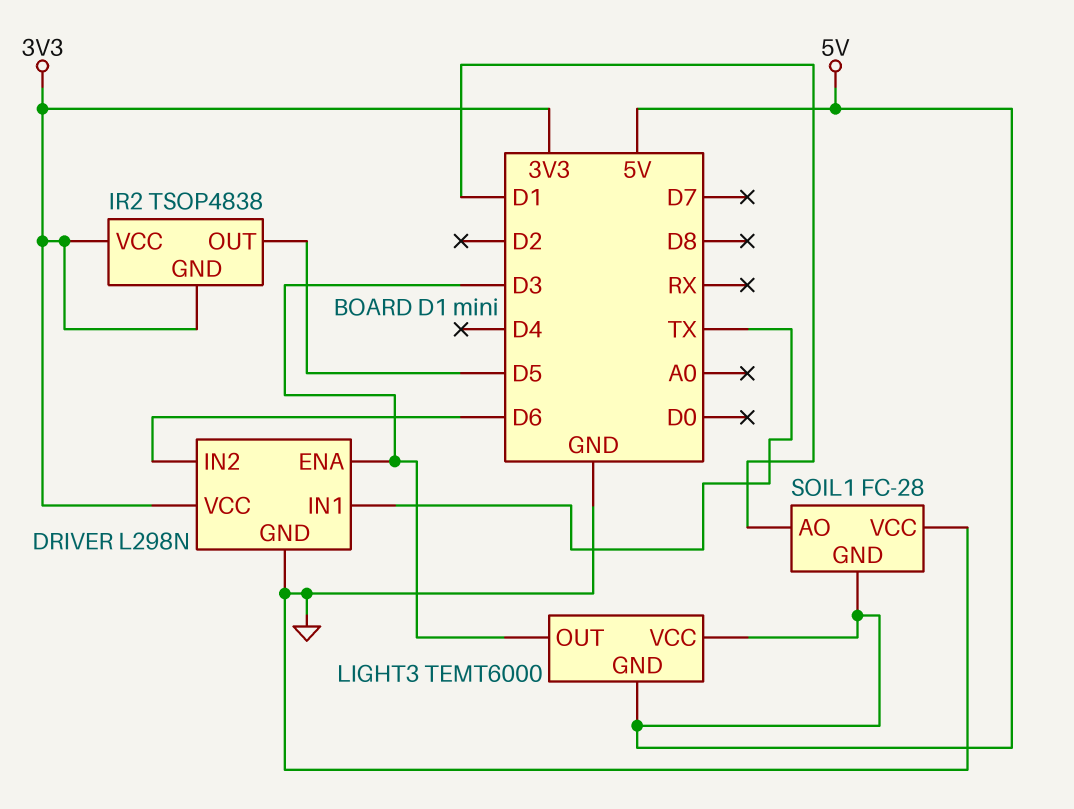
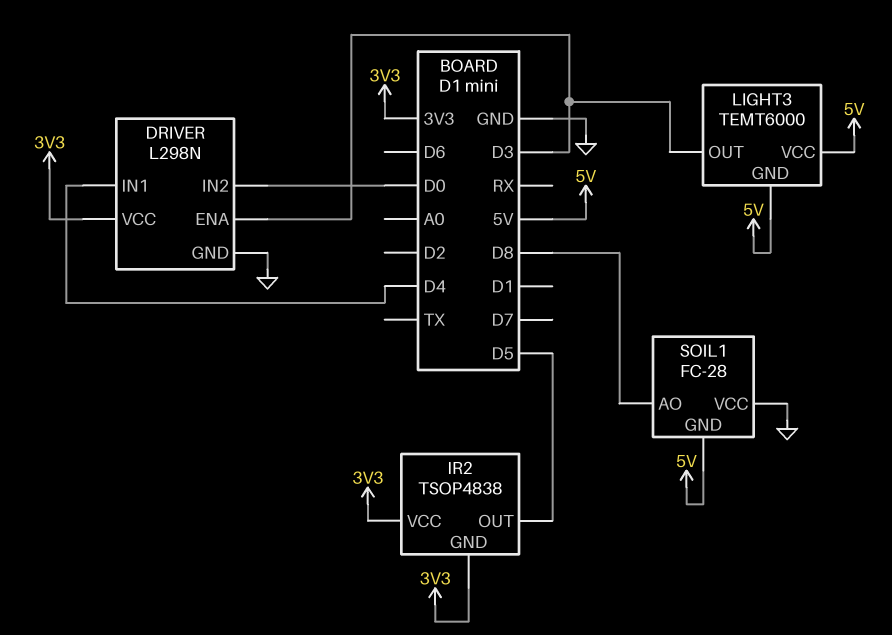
DRIVER pin IN1: TX -> D4
DRIVER pin IN2: D6 -> D0
SOIL1 pin AO: D1 -> D8

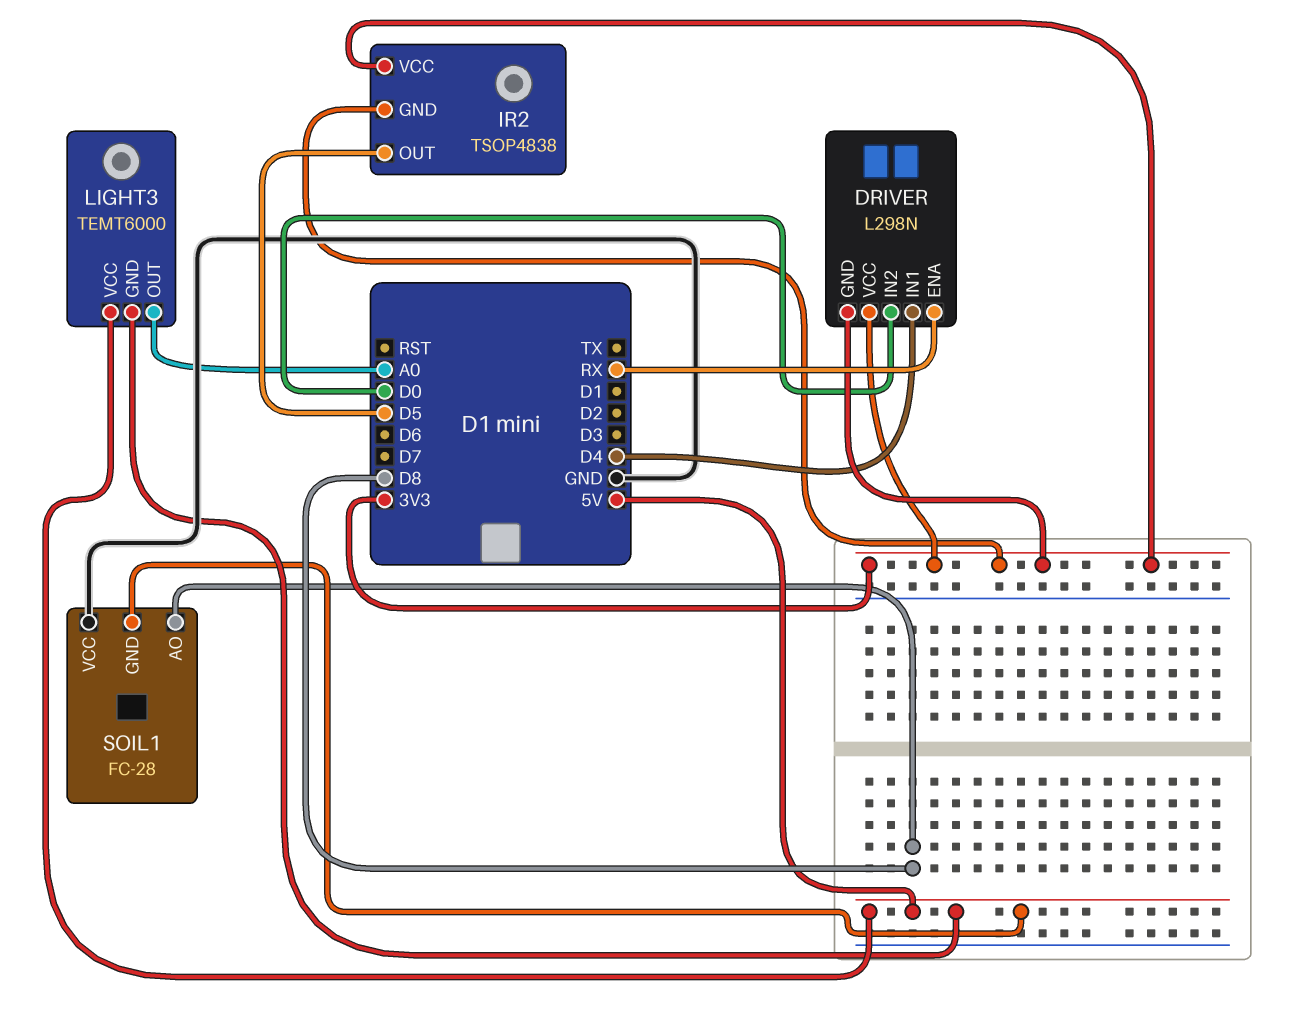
DRIVER pin ENA: D3 -> RX
DRIVER pin GND: GND -> 3V3
LIGHT3 pin OUT: D3 -> A0

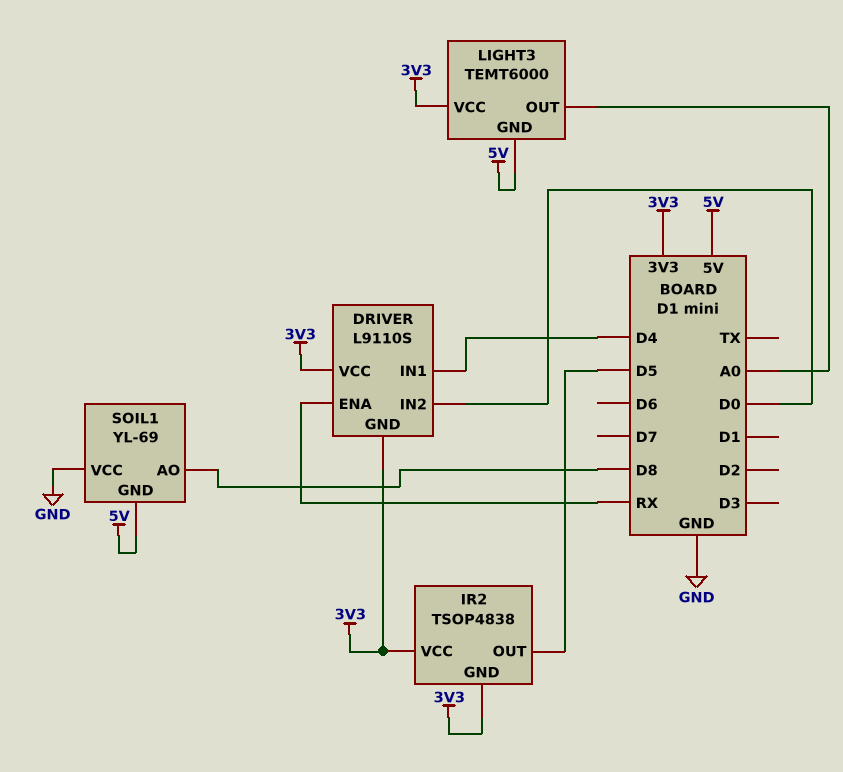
DRIVER: L298N -> L9110S
LIGHT3 pin VCC: 5V -> 3V3
SOIL1: FC-28 -> YL-69

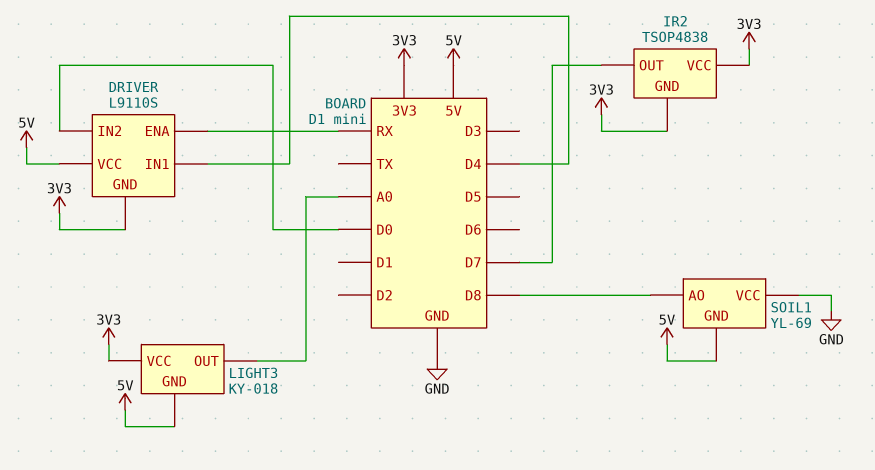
DRIVER pin VCC: 3V3 -> 5V
IR2 pin OUT: D5 -> D7
LIGHT3: TEMT6000 -> KY-018

